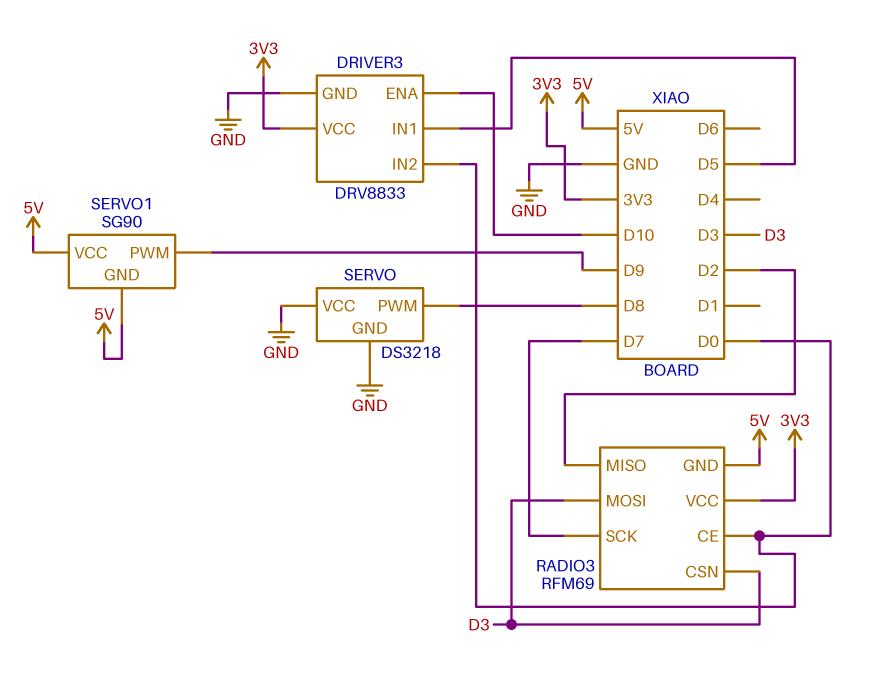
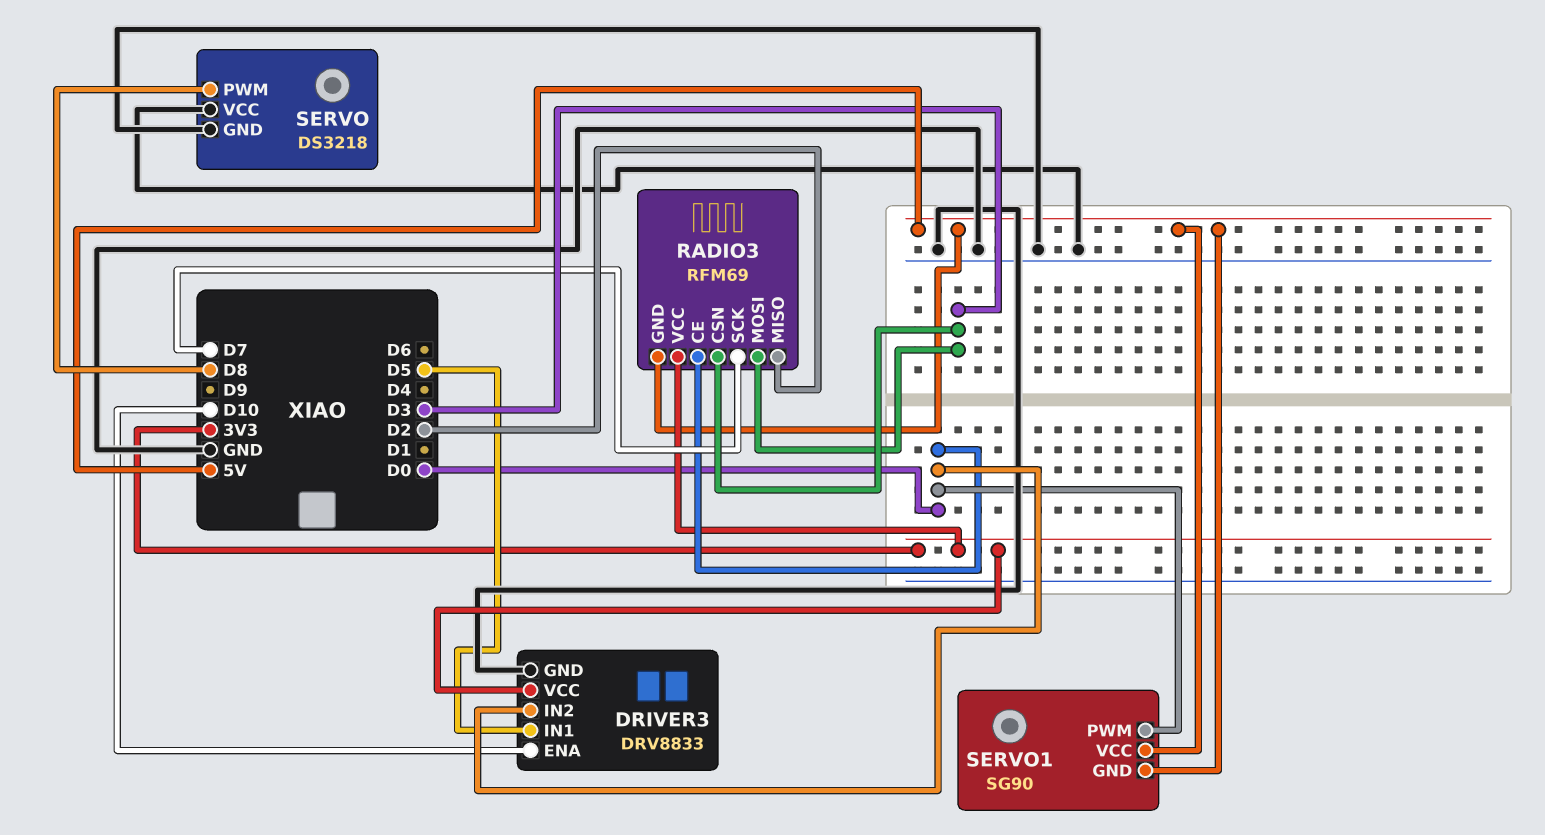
SERVO1 pin PWM: D9 -> D0

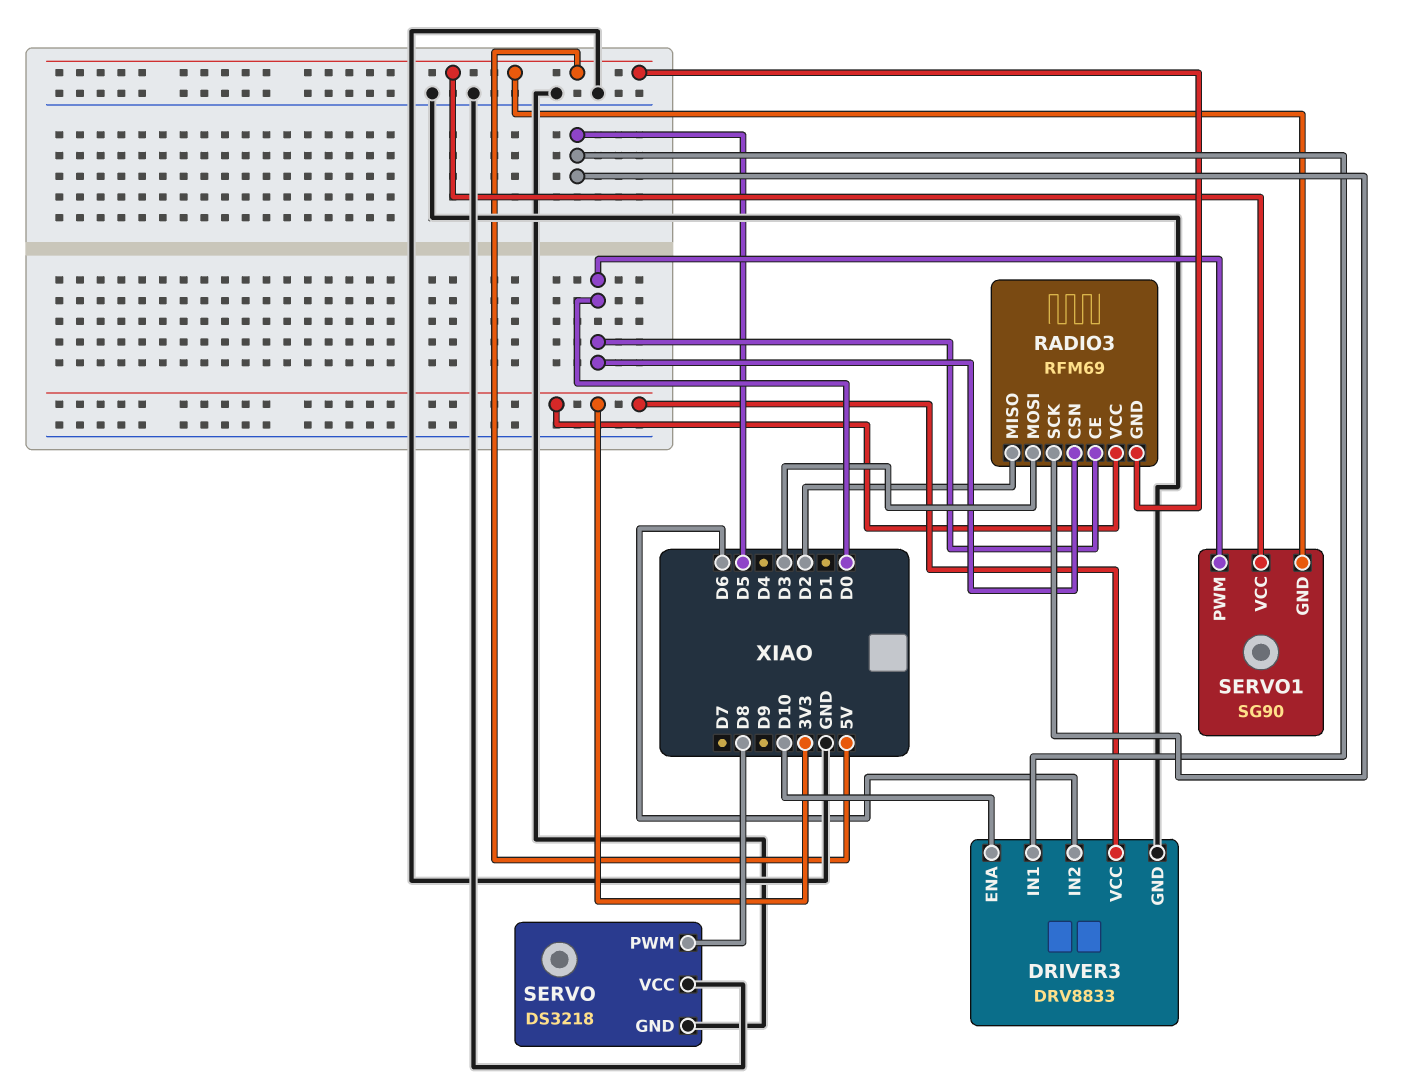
DRIVER3 pin IN2: D0 -> D6
RADIO3 pin CSN: D3 -> D0
RADIO3 pin SCK: D7 -> D5

